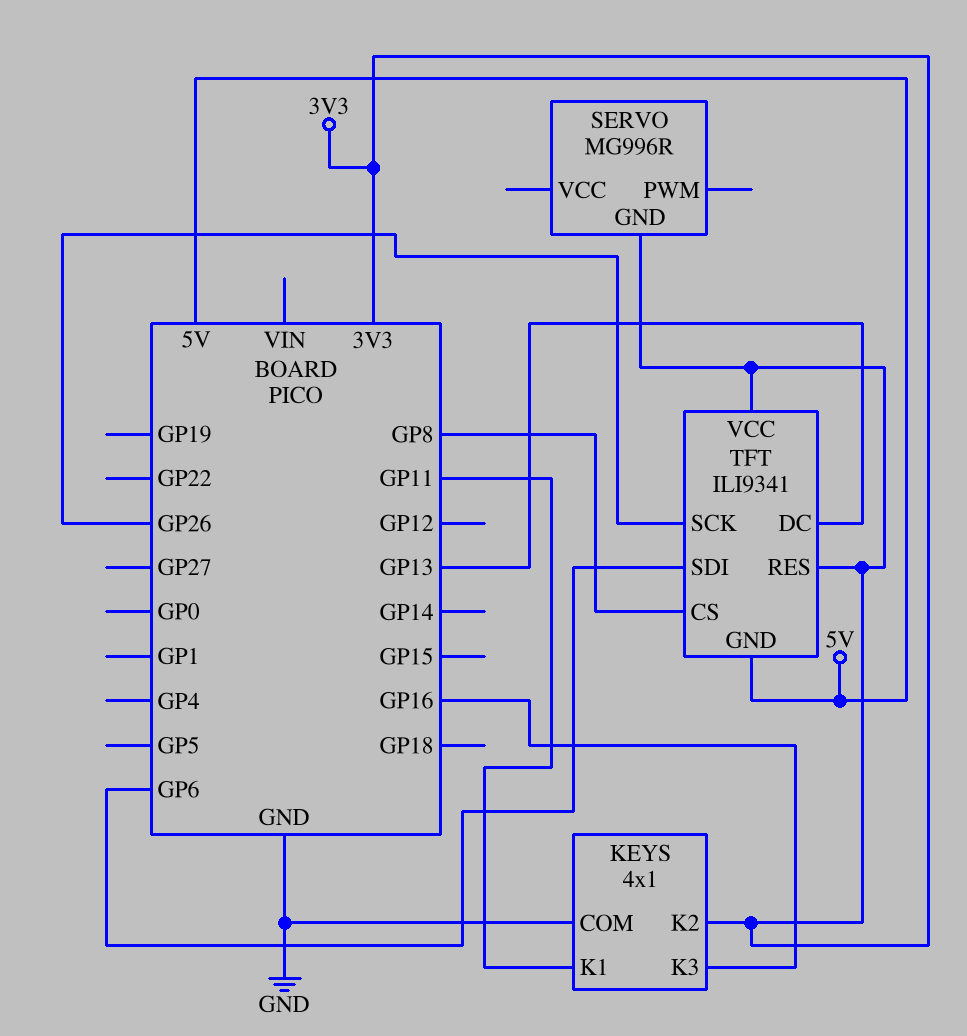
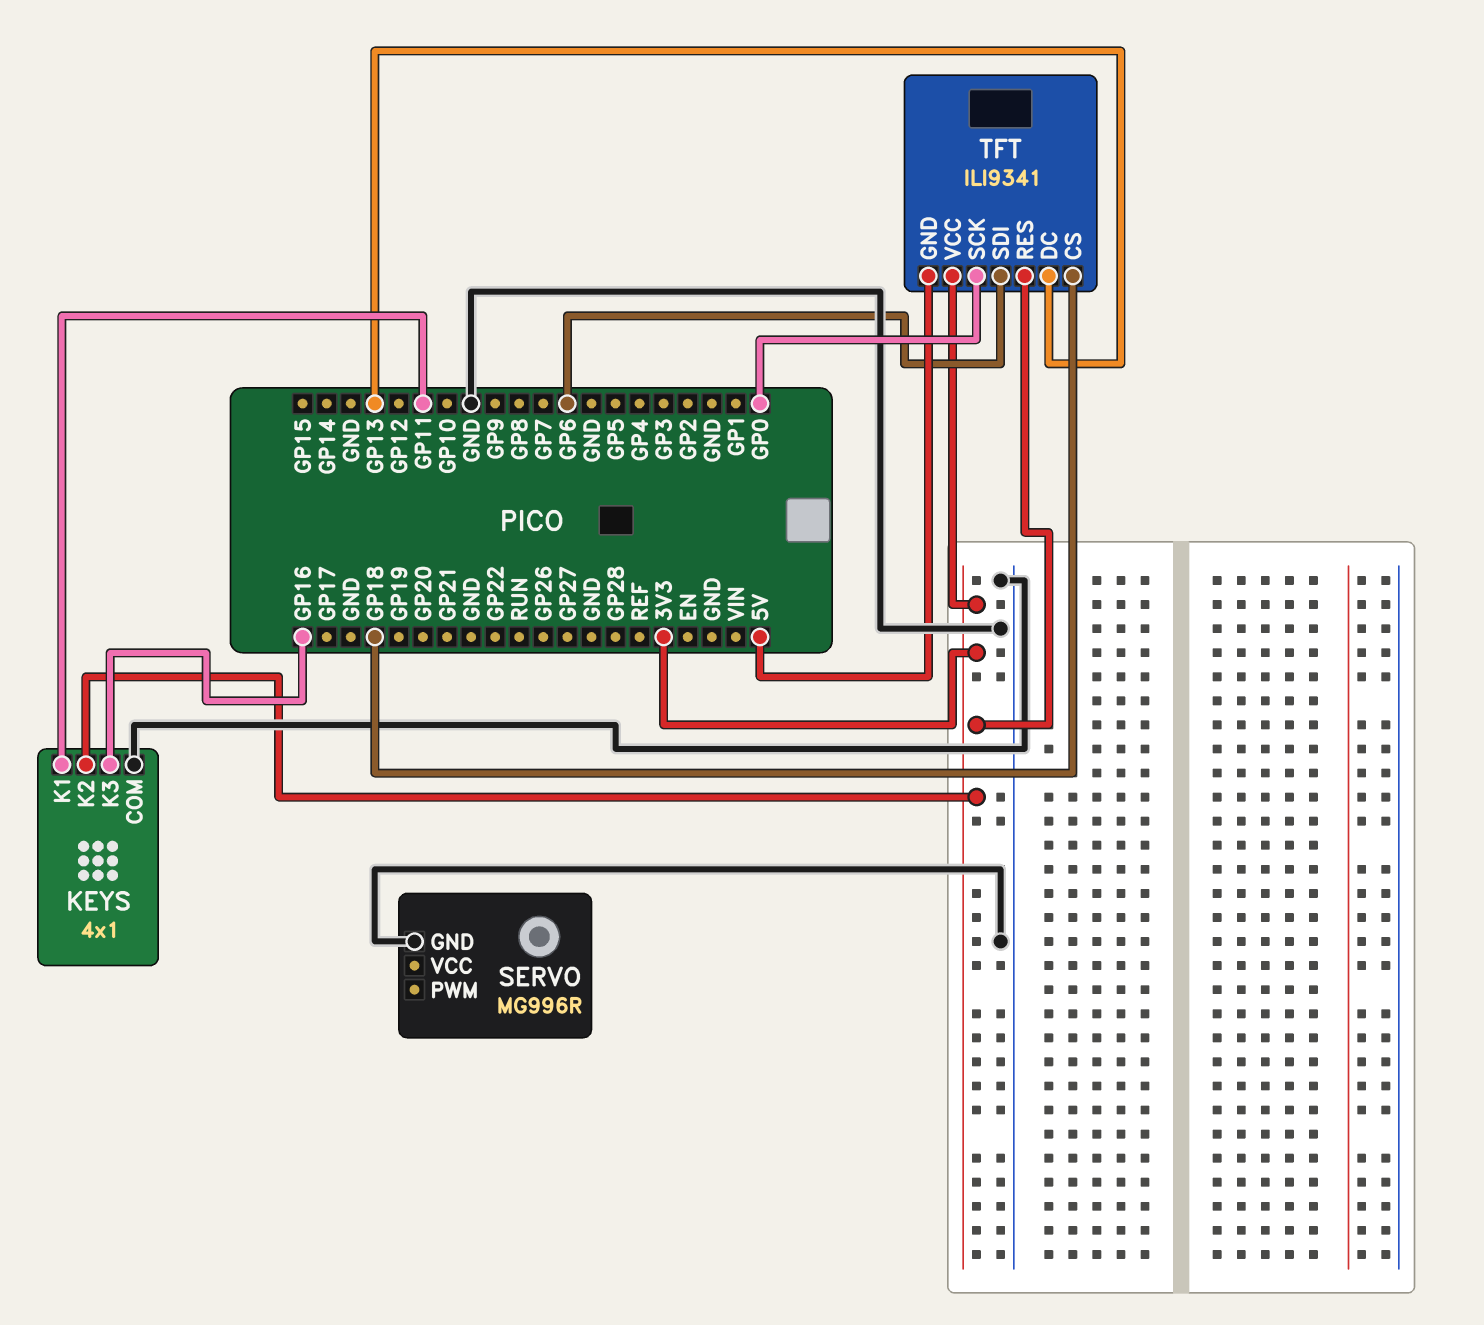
SERVO pin GND: 3V3 -> GND
TFT pin CS: GP8 -> GP18
TFT pin SCK: GP26 -> GP0

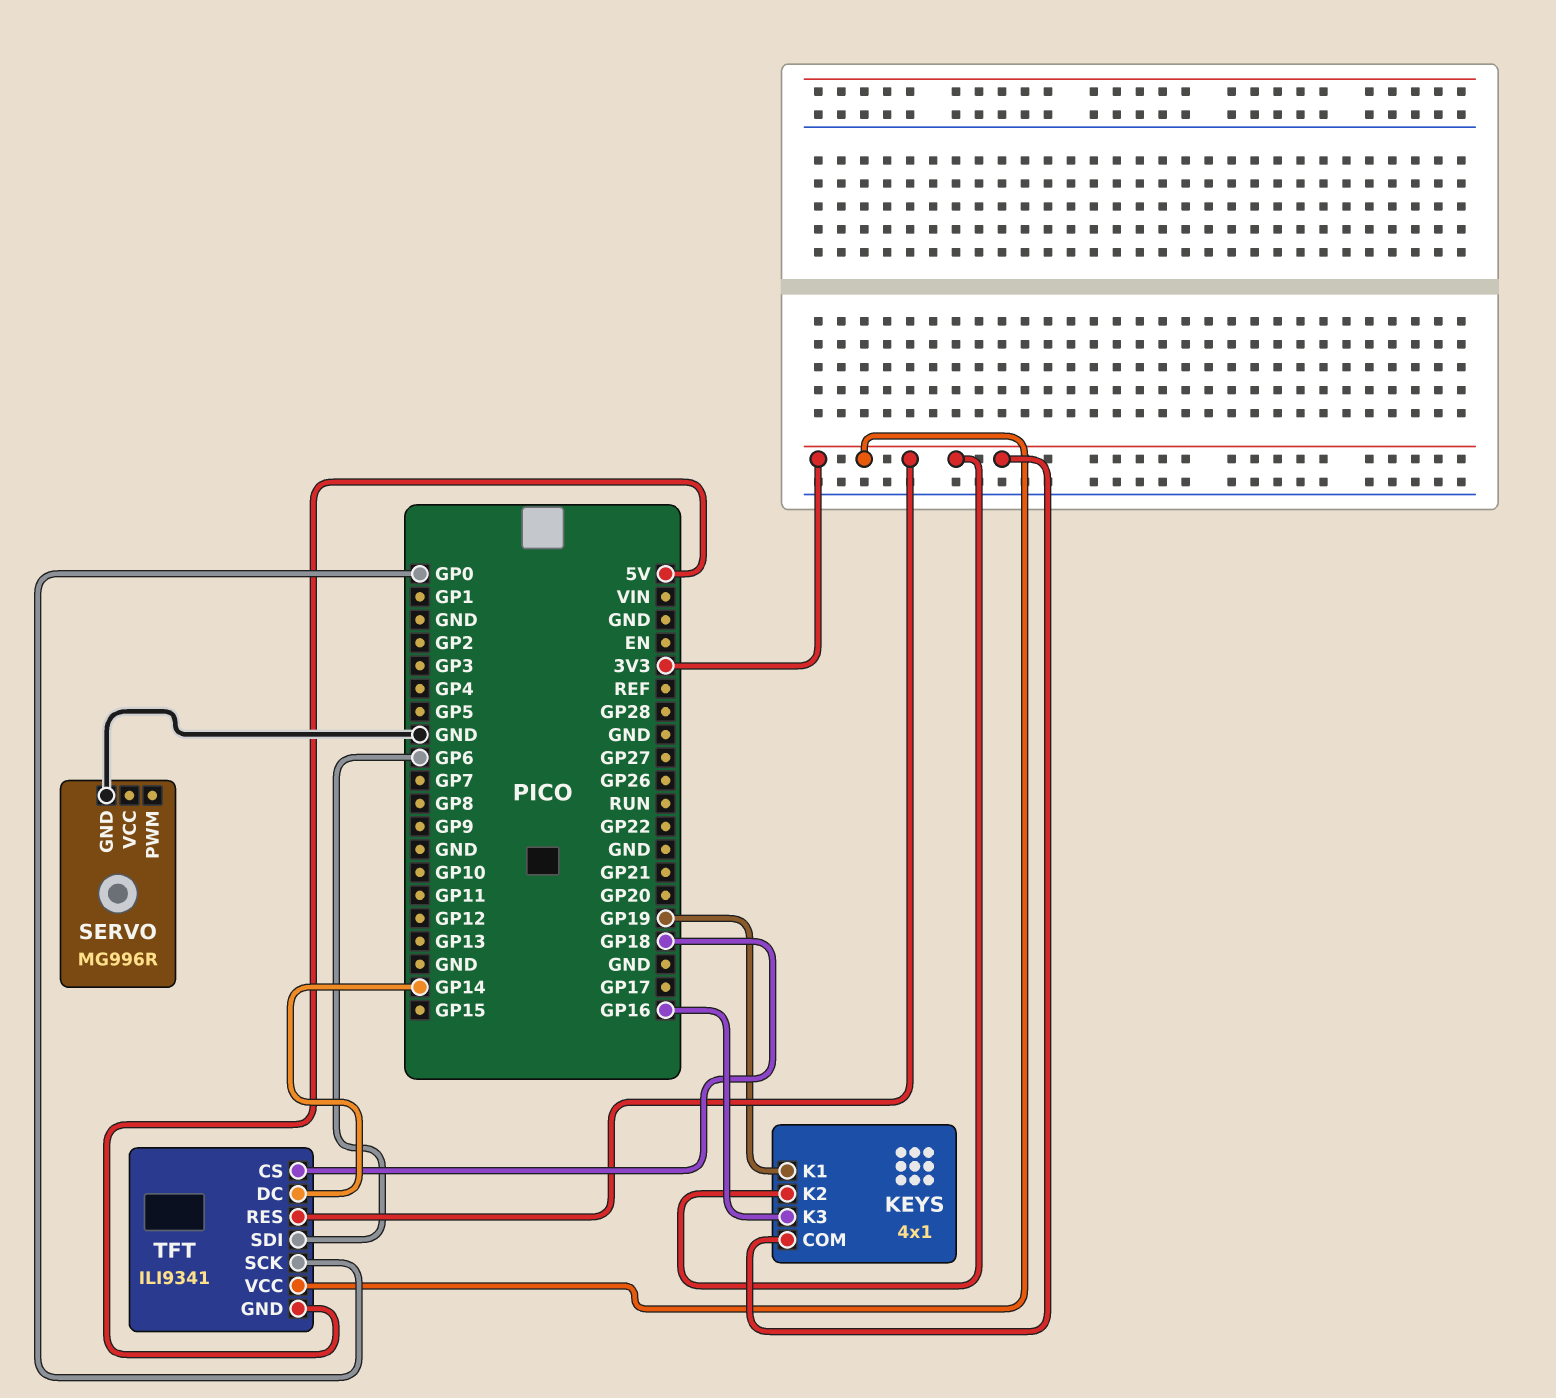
KEYS pin COM: GND -> 3V3
KEYS pin K1: GP11 -> GP19
TFT pin DC: GP13 -> GP14

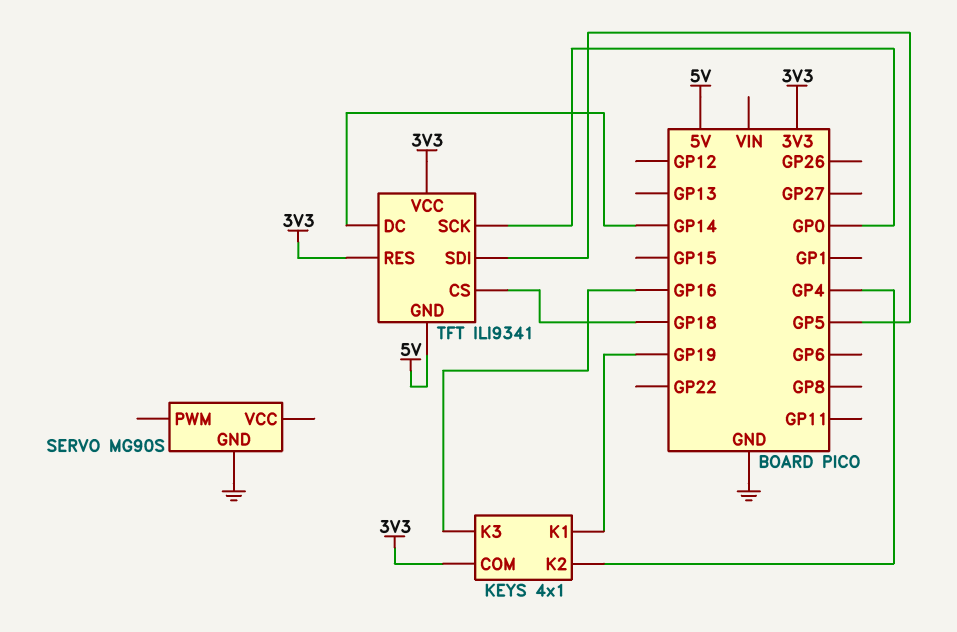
KEYS pin K2: 3V3 -> GP4
SERVO: MG996R -> MG90S
TFT pin SDI: GP6 -> GP5

